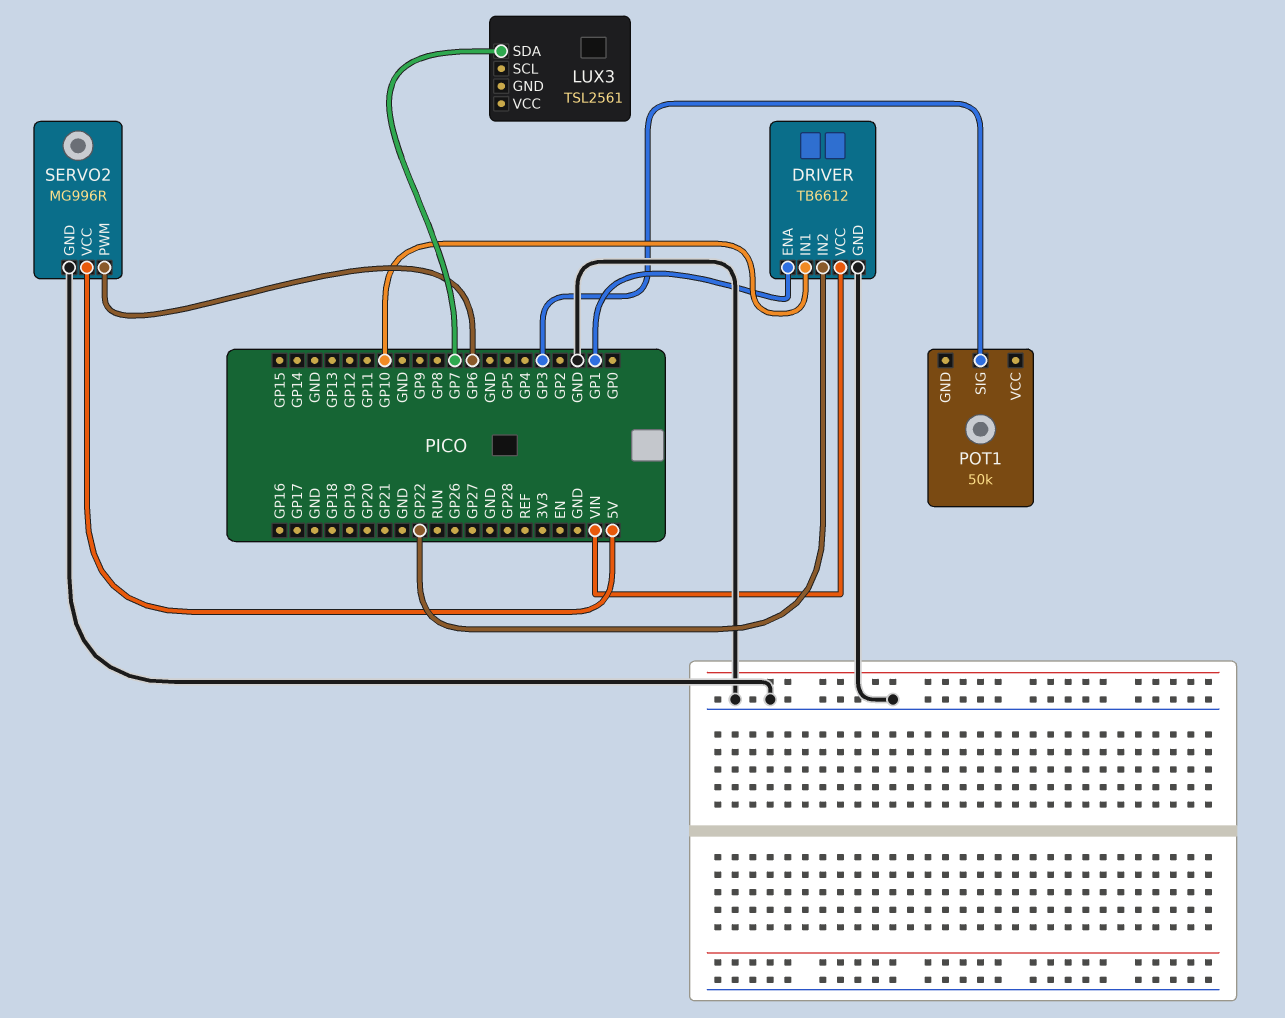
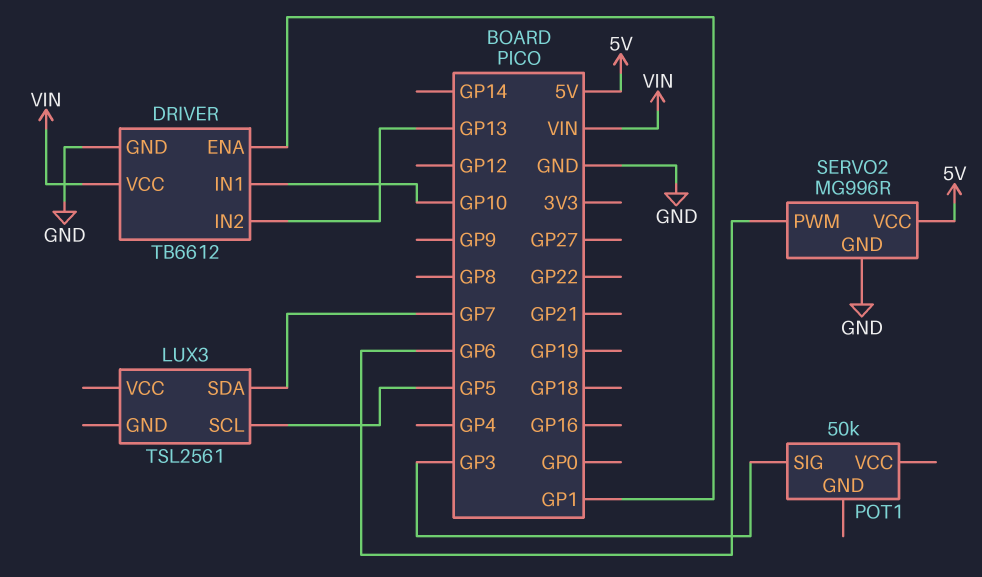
DRIVER pin IN2: GP22 -> GP13
LUX3 pin SCL: none -> GP5

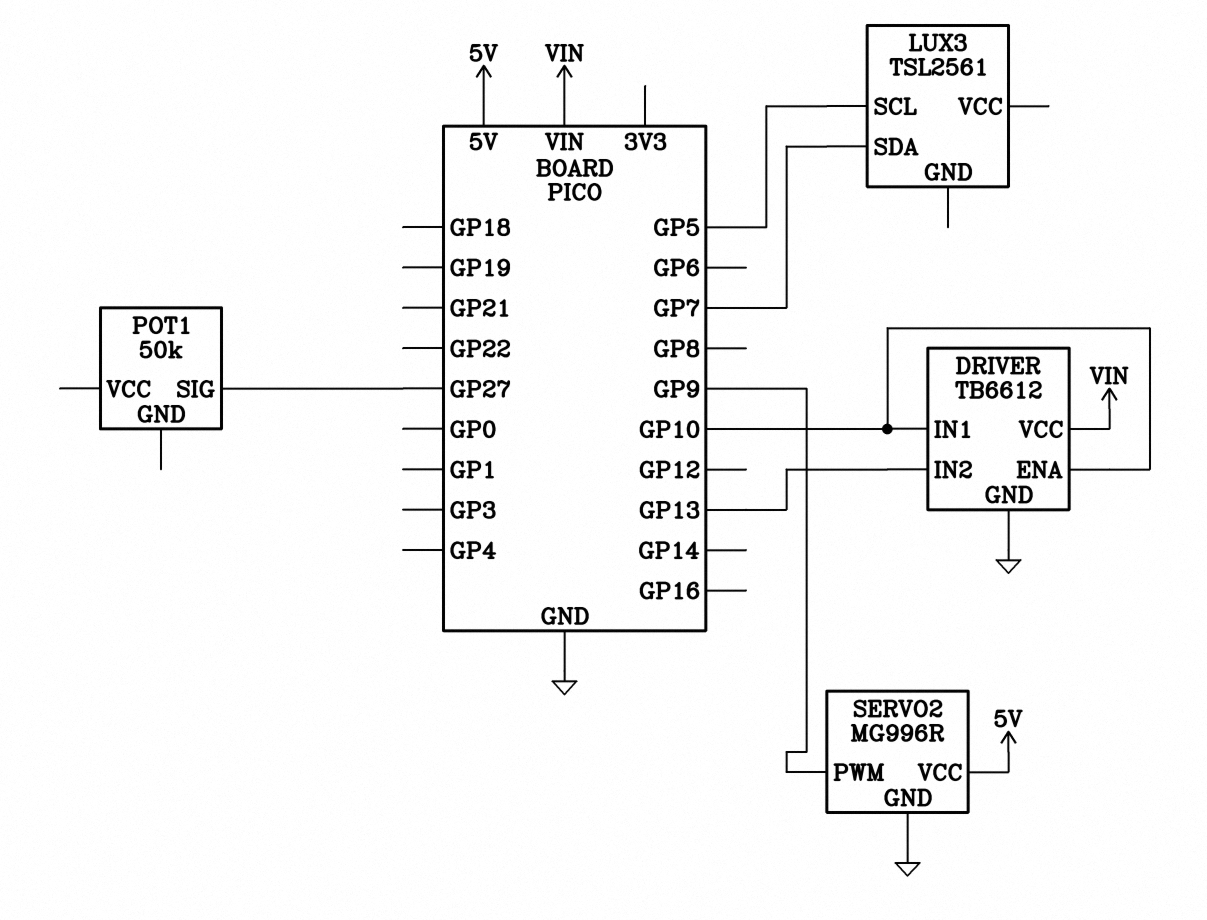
DRIVER pin ENA: GP1 -> GP10
POT1 pin SIG: GP3 -> GP27
SERVO2 pin PWM: GP6 -> GP9

